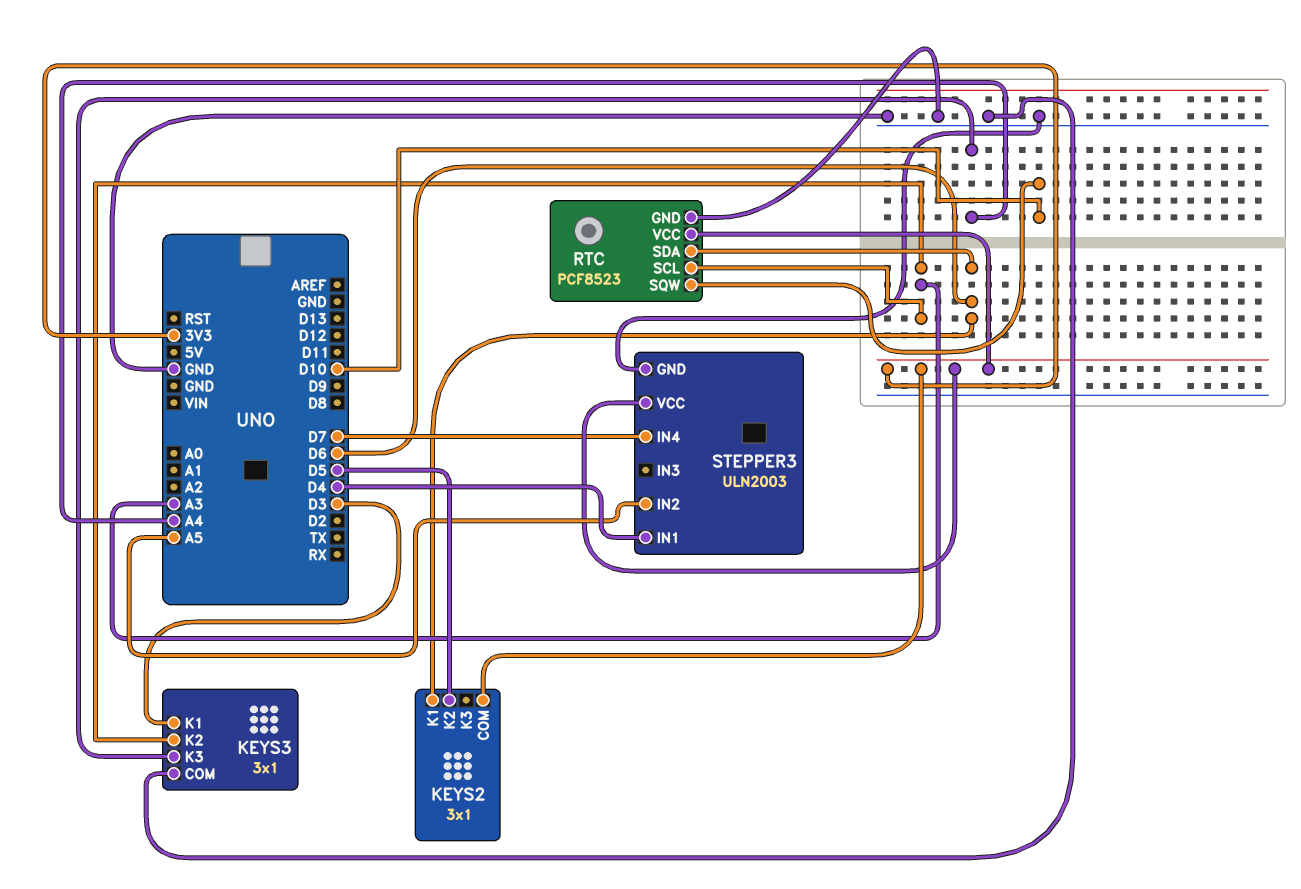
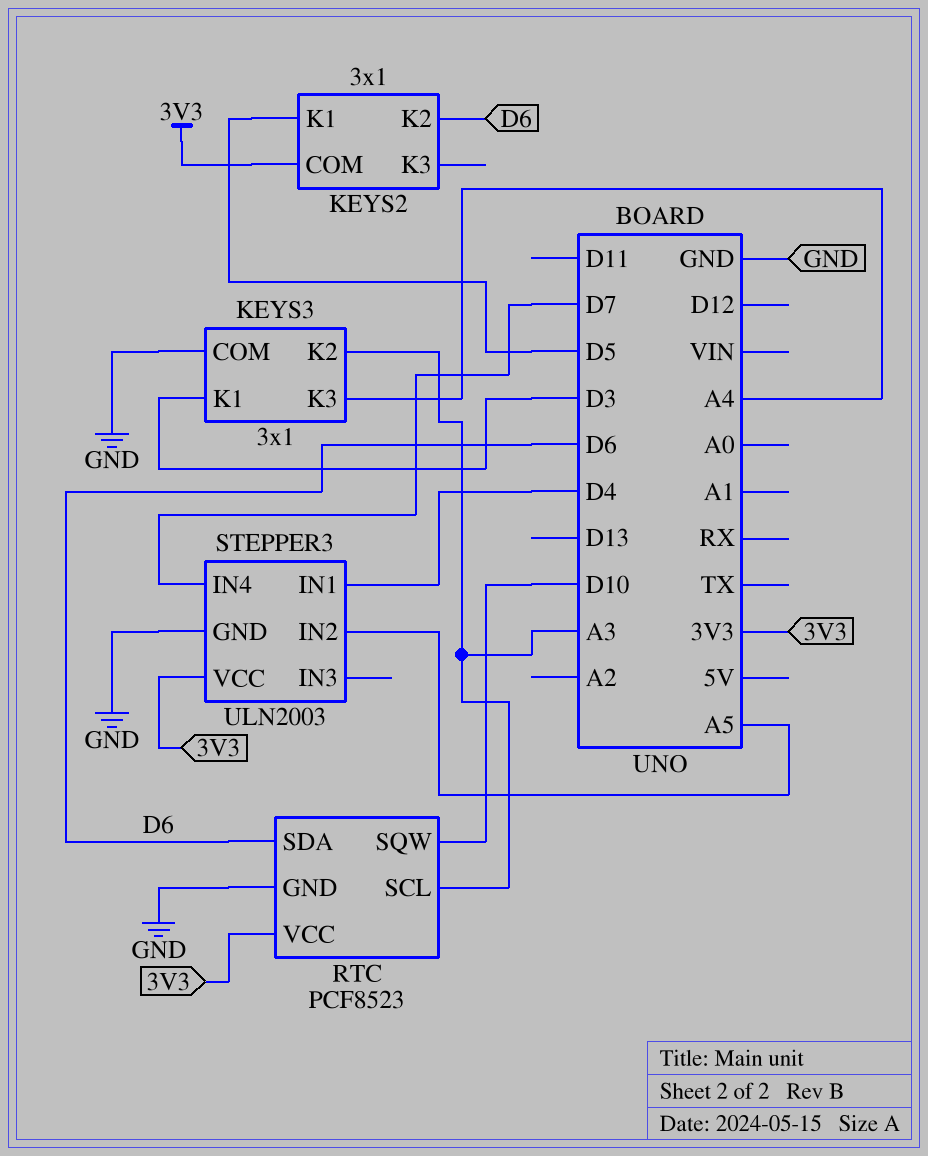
KEYS2 pin K1: D6 -> D5
KEYS2 pin K2: D5 -> D6

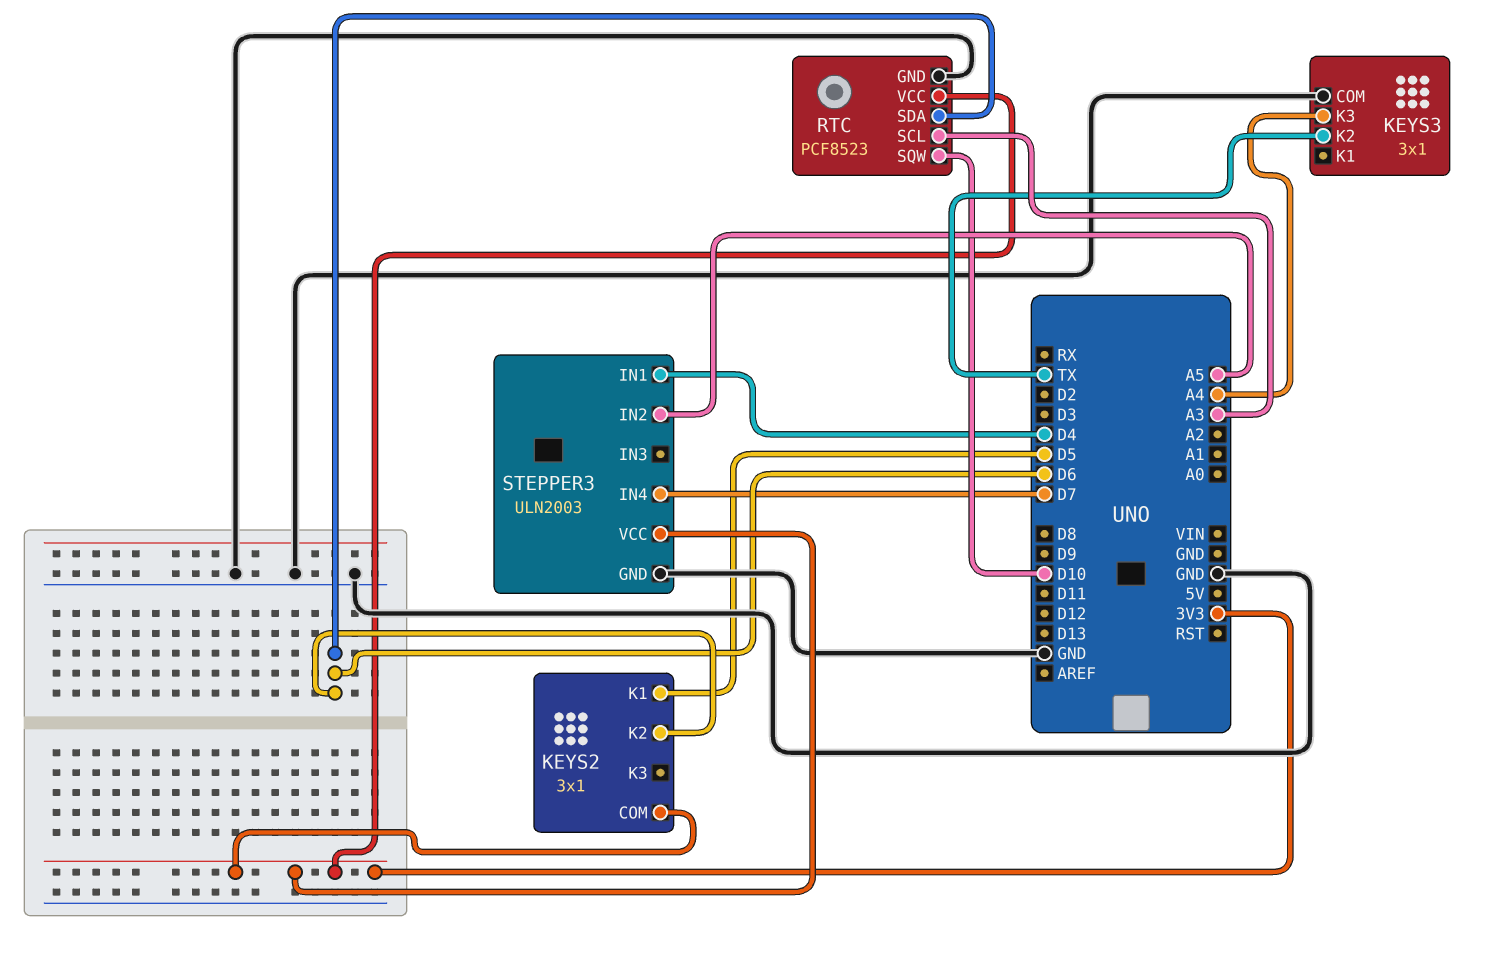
KEYS3 pin K1: D3 -> none
KEYS3 pin K2: A3 -> TX

